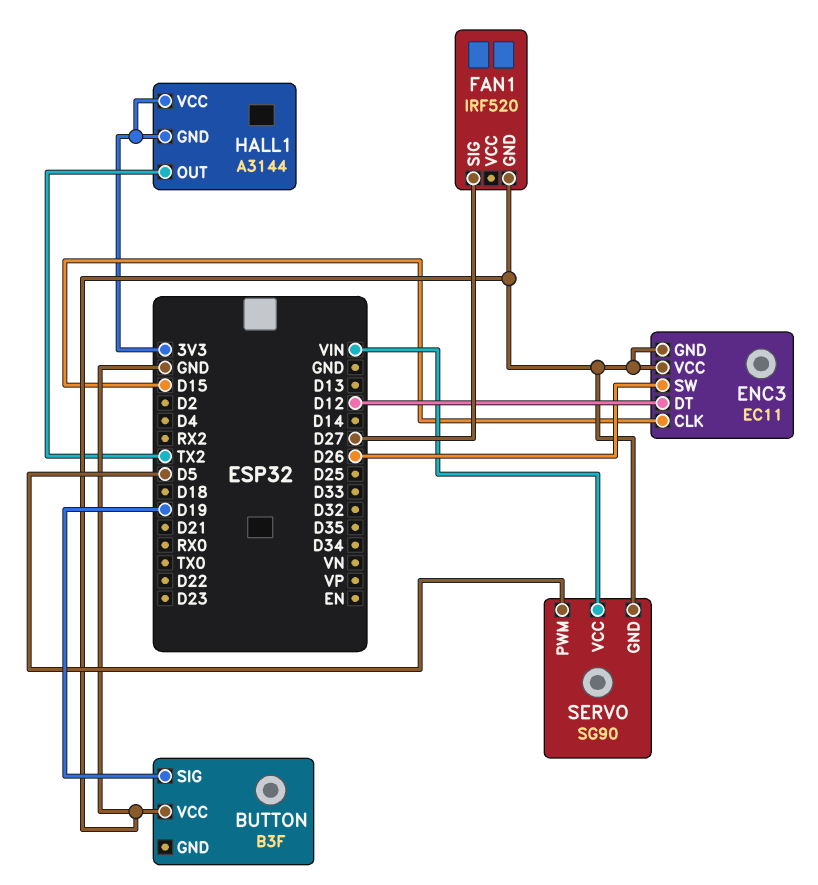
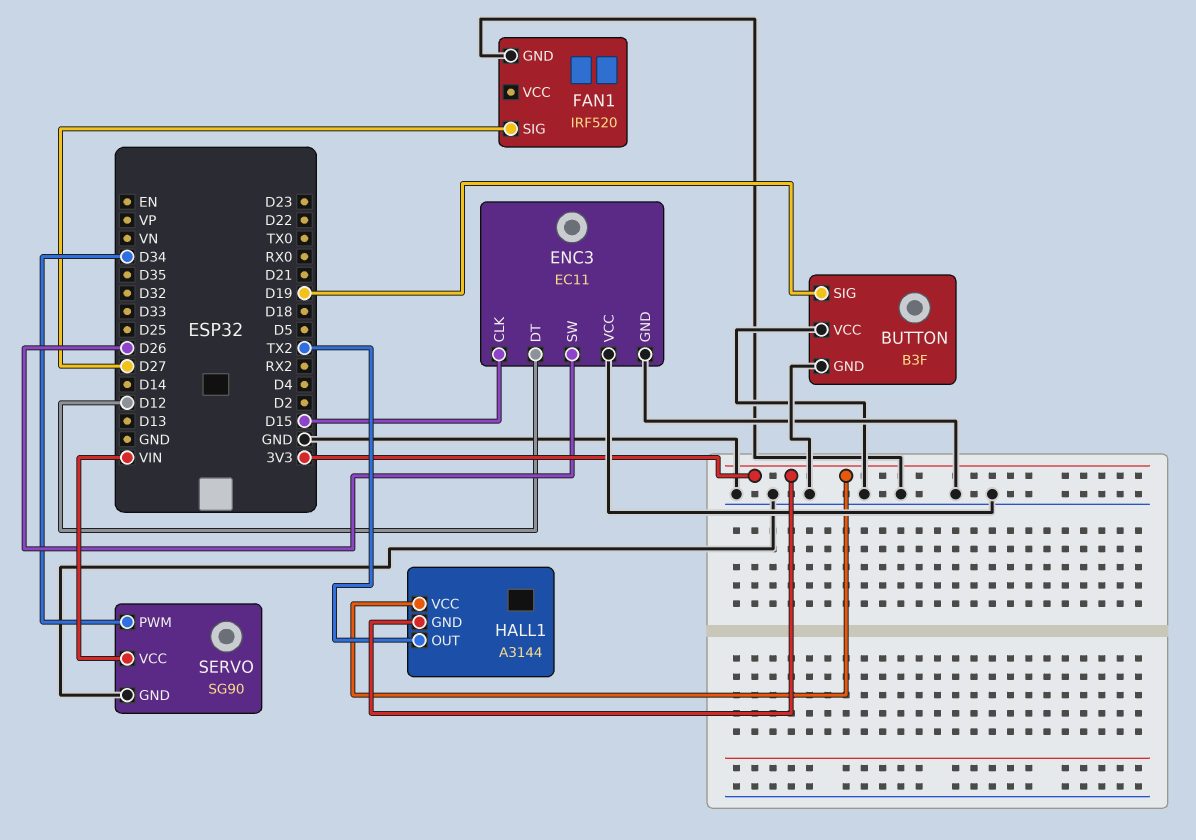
BUTTON pin GND: none -> GND
SERVO pin PWM: D5 -> D34

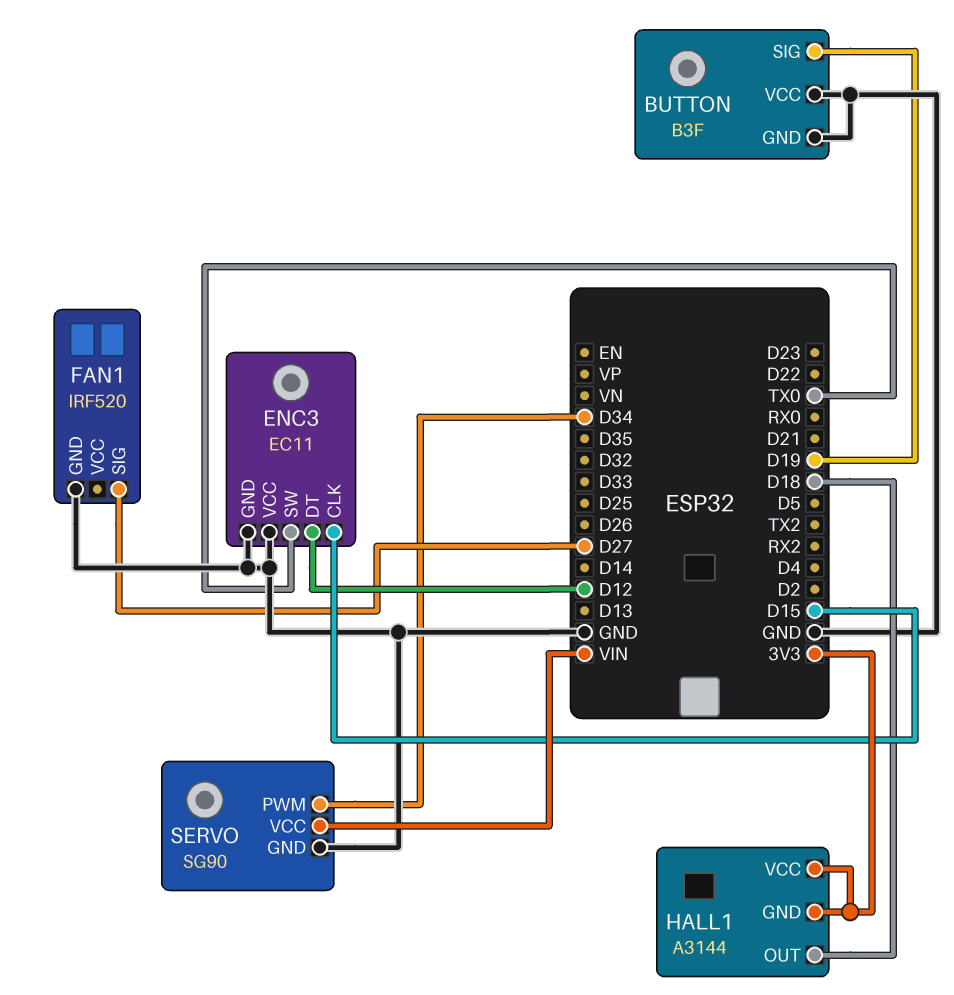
ENC3 pin SW: D26 -> TX0
HALL1 pin OUT: TX2 -> D18

